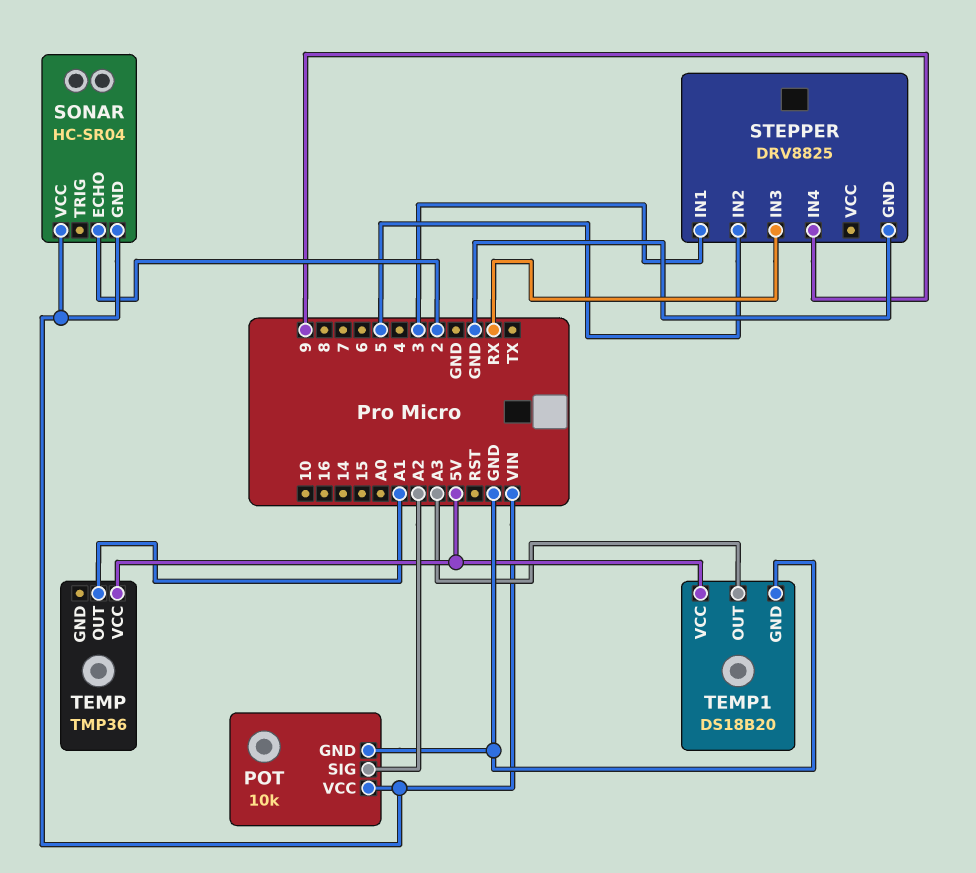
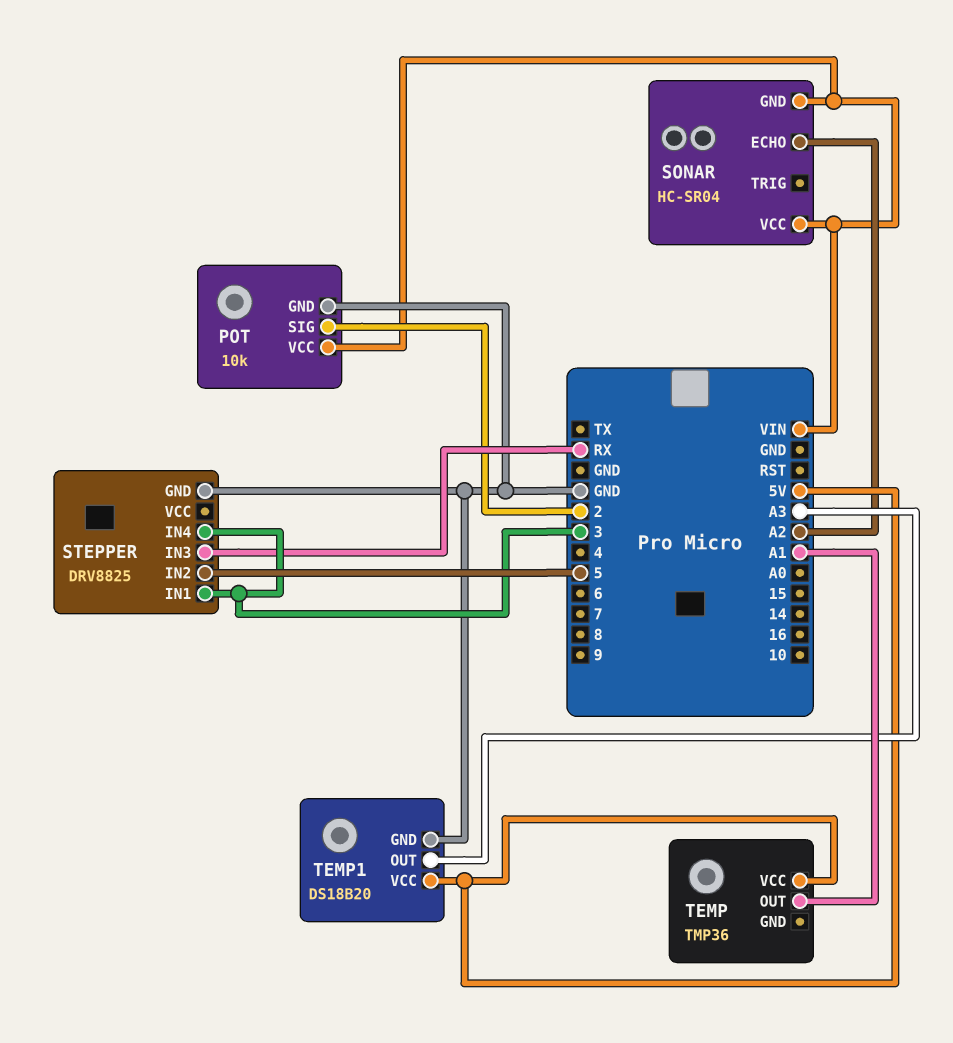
POT pin SIG: A2 -> 2
SONAR pin ECHO: 2 -> A2
STEPPER pin IN4: 9 -> 3

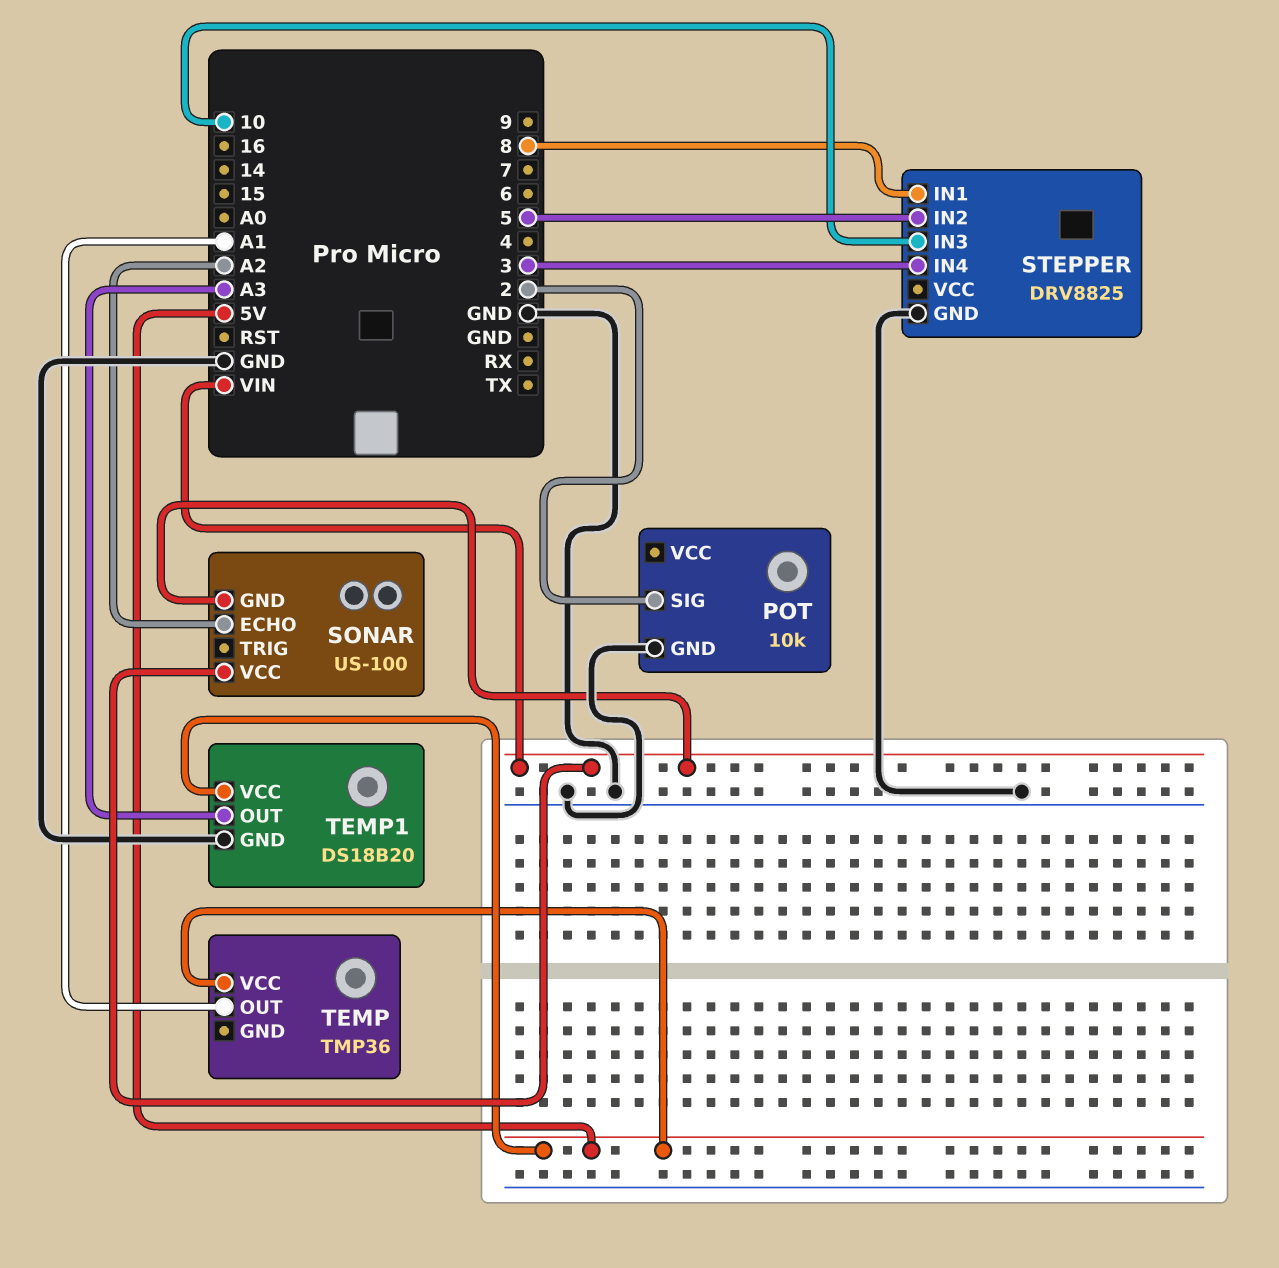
POT pin VCC: VIN -> none
SONAR: HC-SR04 -> US-100
STEPPER pin IN1: 3 -> 8
STEPPER pin IN3: RX -> 10

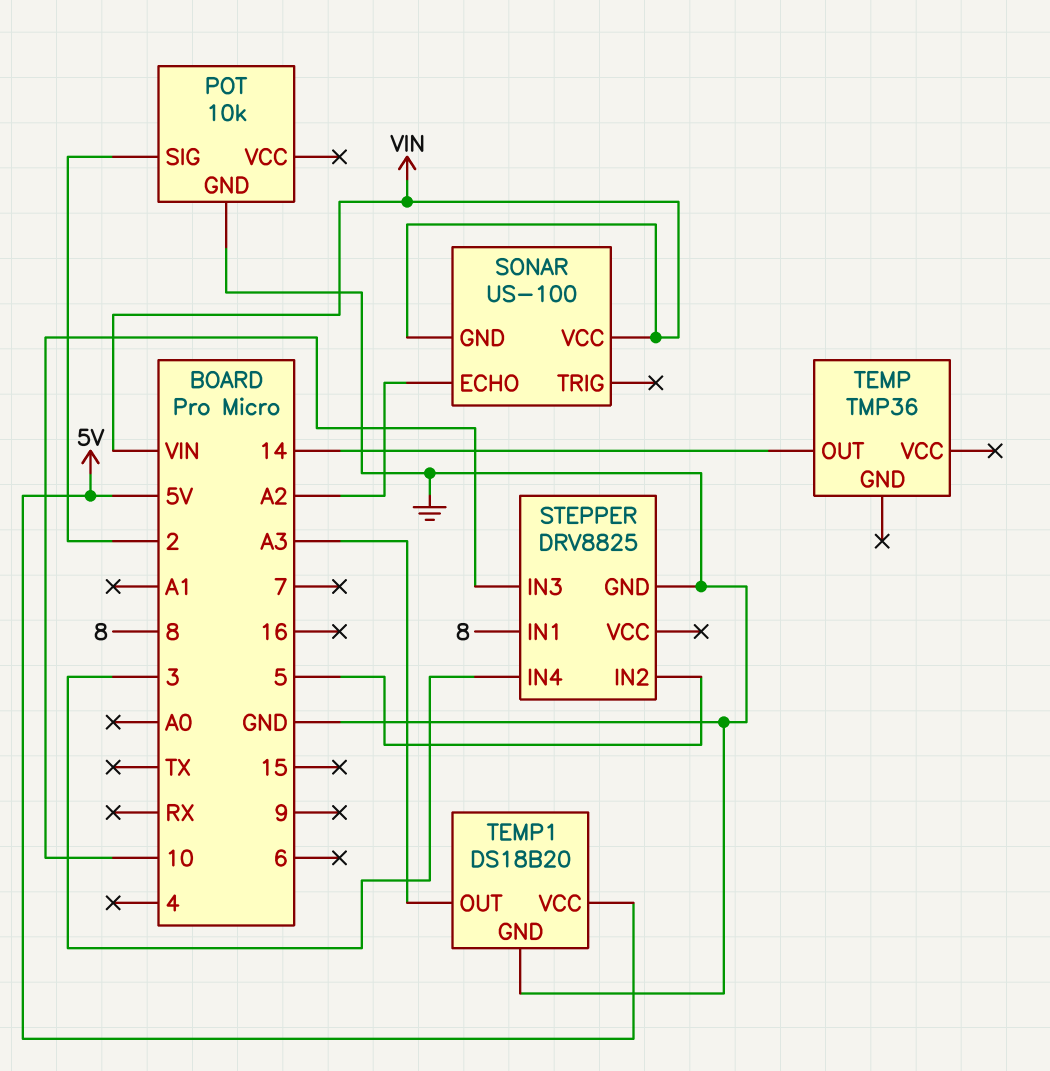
TEMP pin OUT: A1 -> 14
TEMP pin VCC: 5V -> none

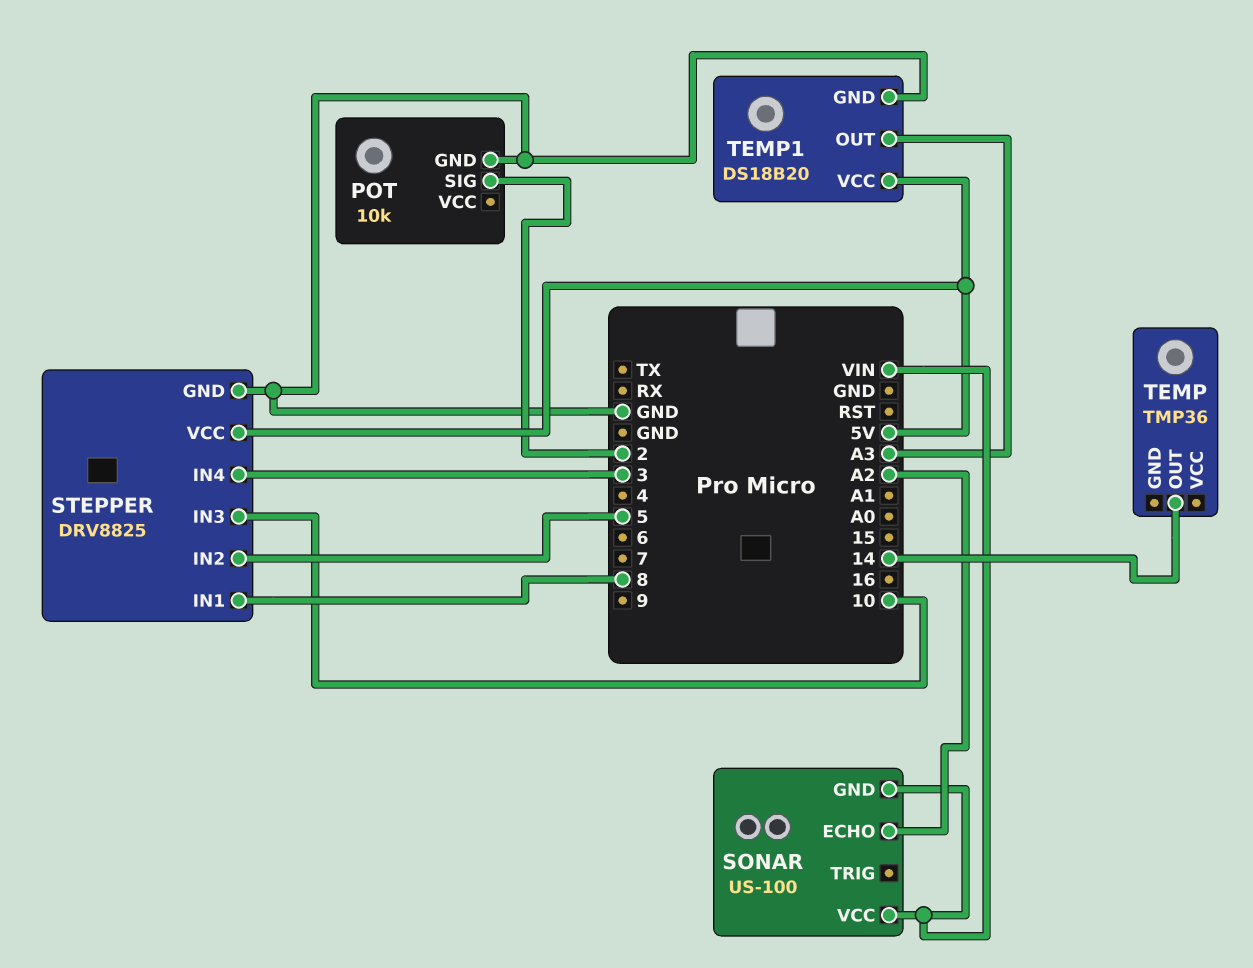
STEPPER pin VCC: none -> 5V

